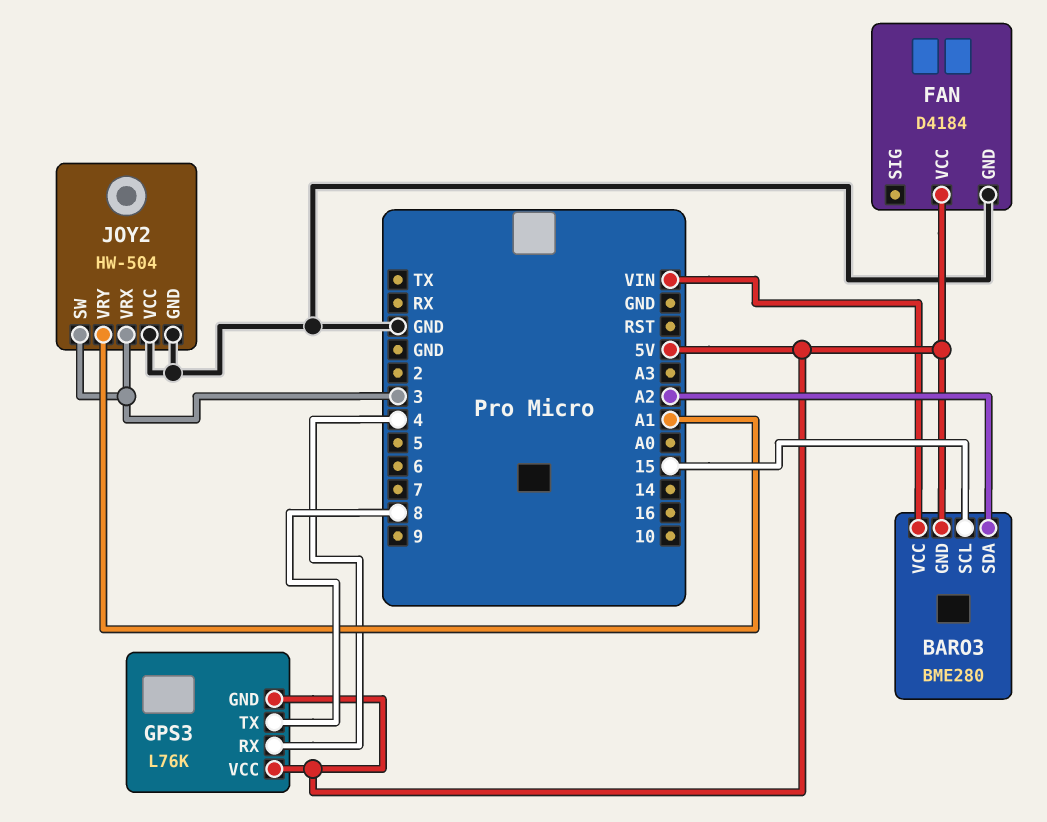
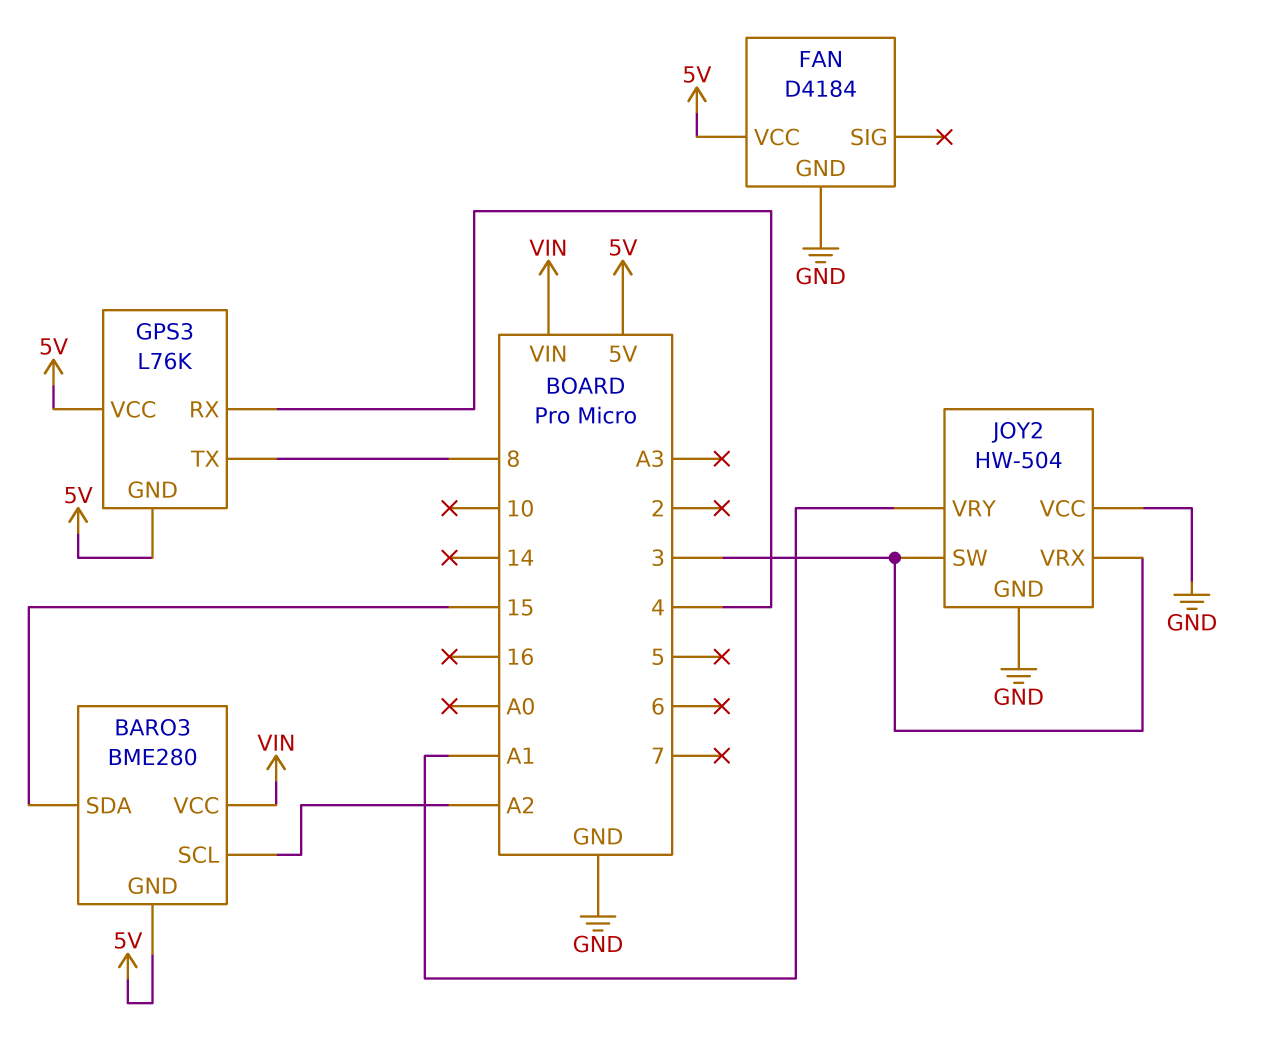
BARO3 pin SCL: 15 -> A2
BARO3 pin SDA: A2 -> 15

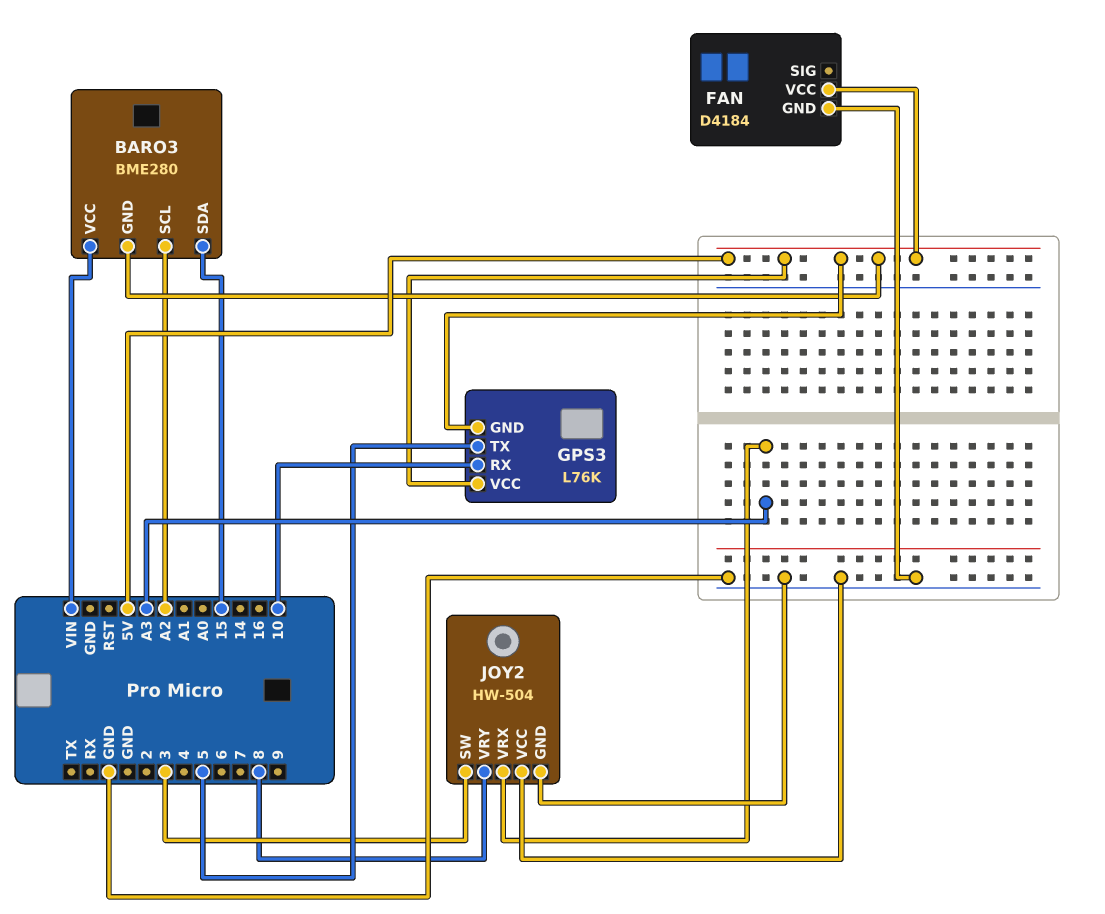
GPS3 pin RX: 4 -> 10
GPS3 pin TX: 8 -> 5
JOY2 pin VRX: 3 -> A3
JOY2 pin VRY: A1 -> 8

